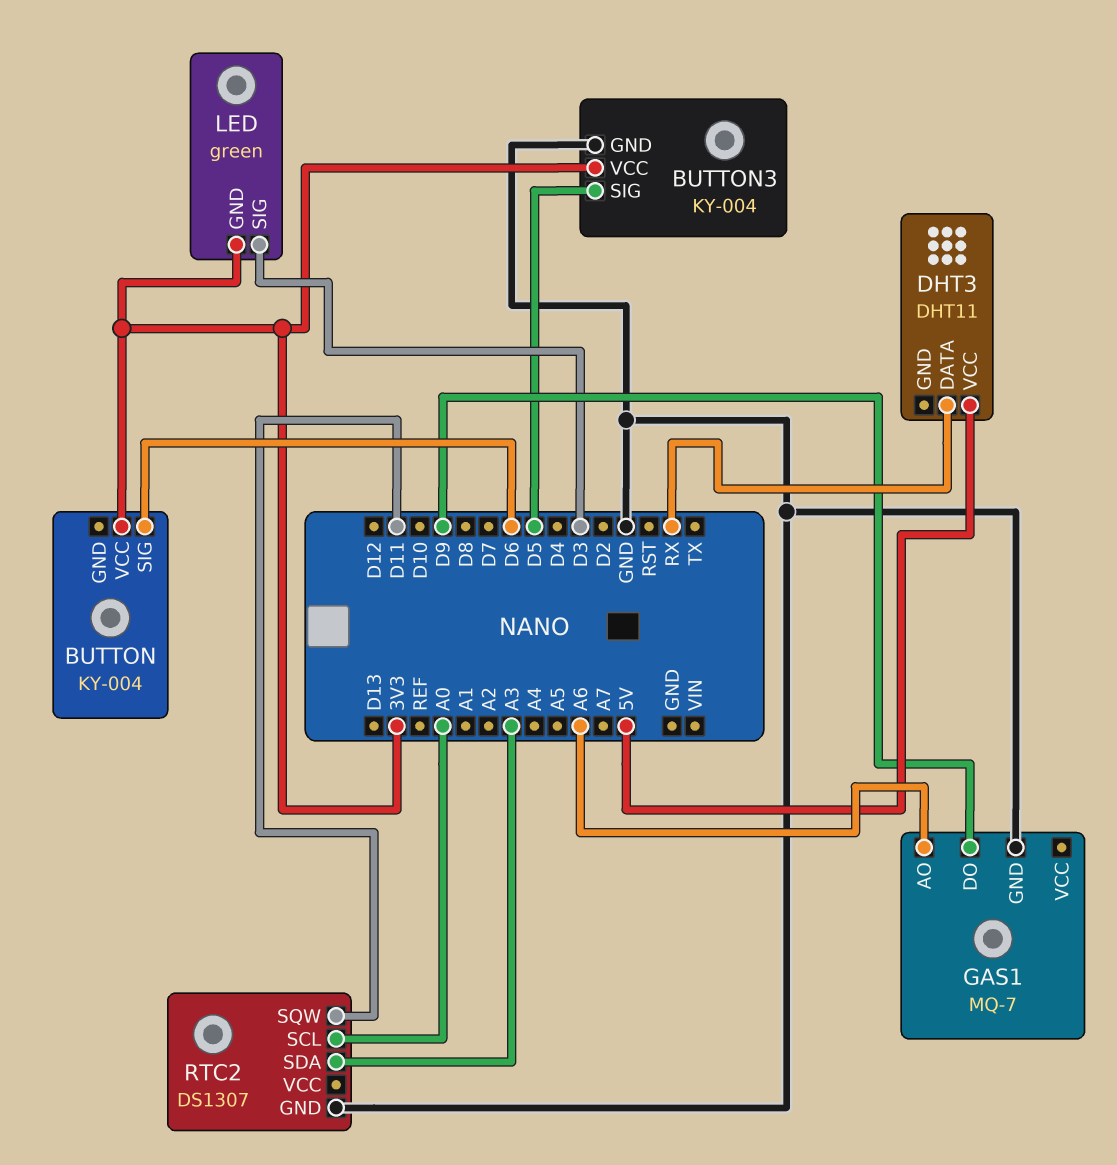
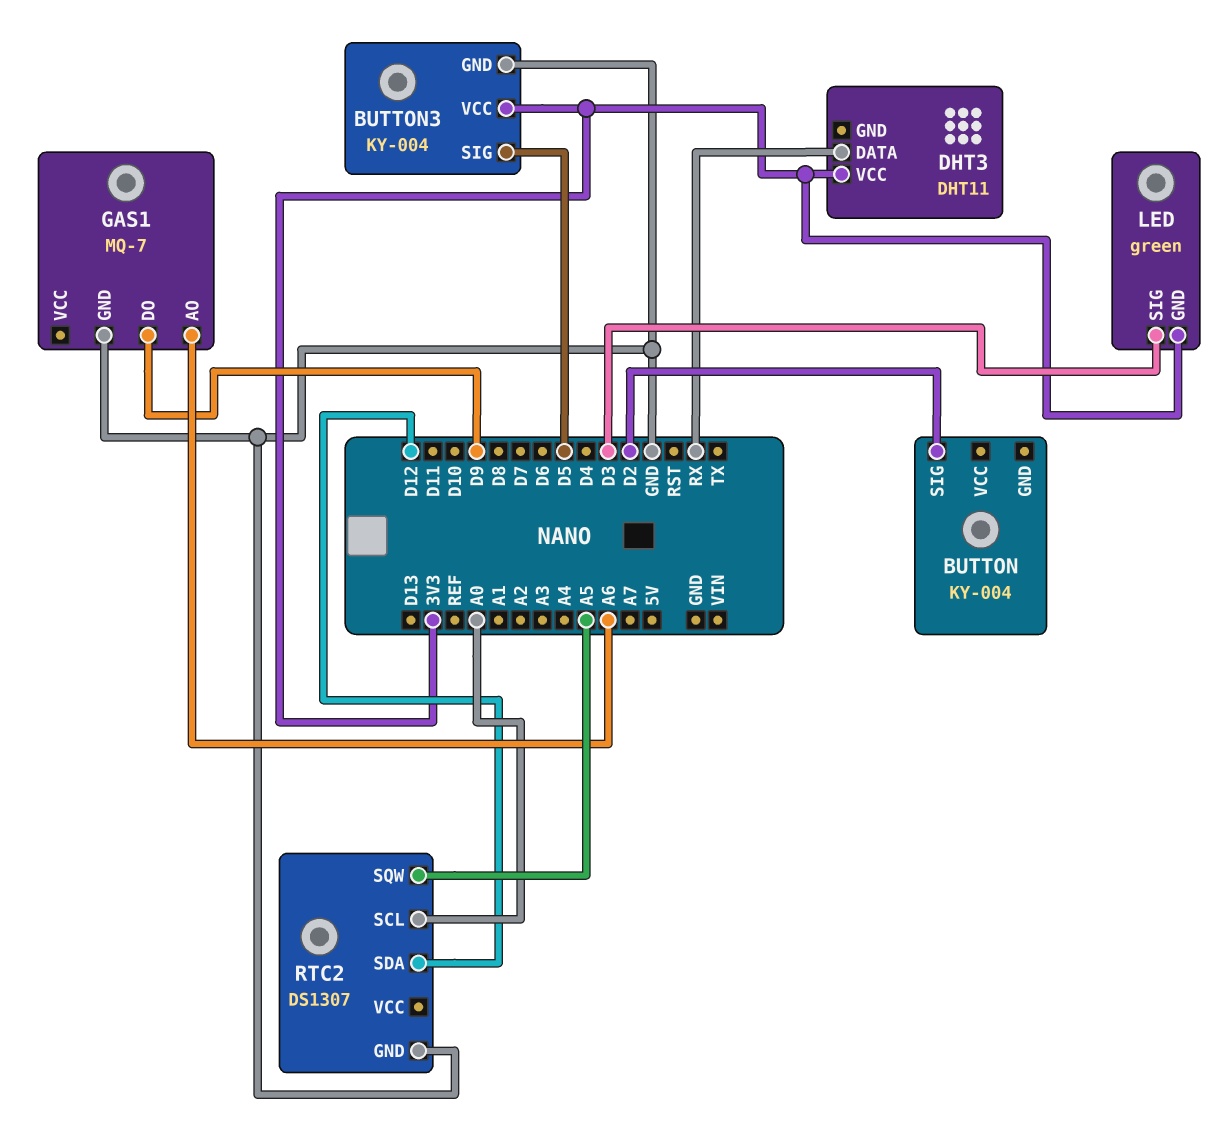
BUTTON pin SIG: D6 -> D2
BUTTON pin VCC: 3V3 -> none
DHT3 pin VCC: 5V -> 3V3
RTC2 pin SDA: A3 -> D12
RTC2 pin SQW: D11 -> A5

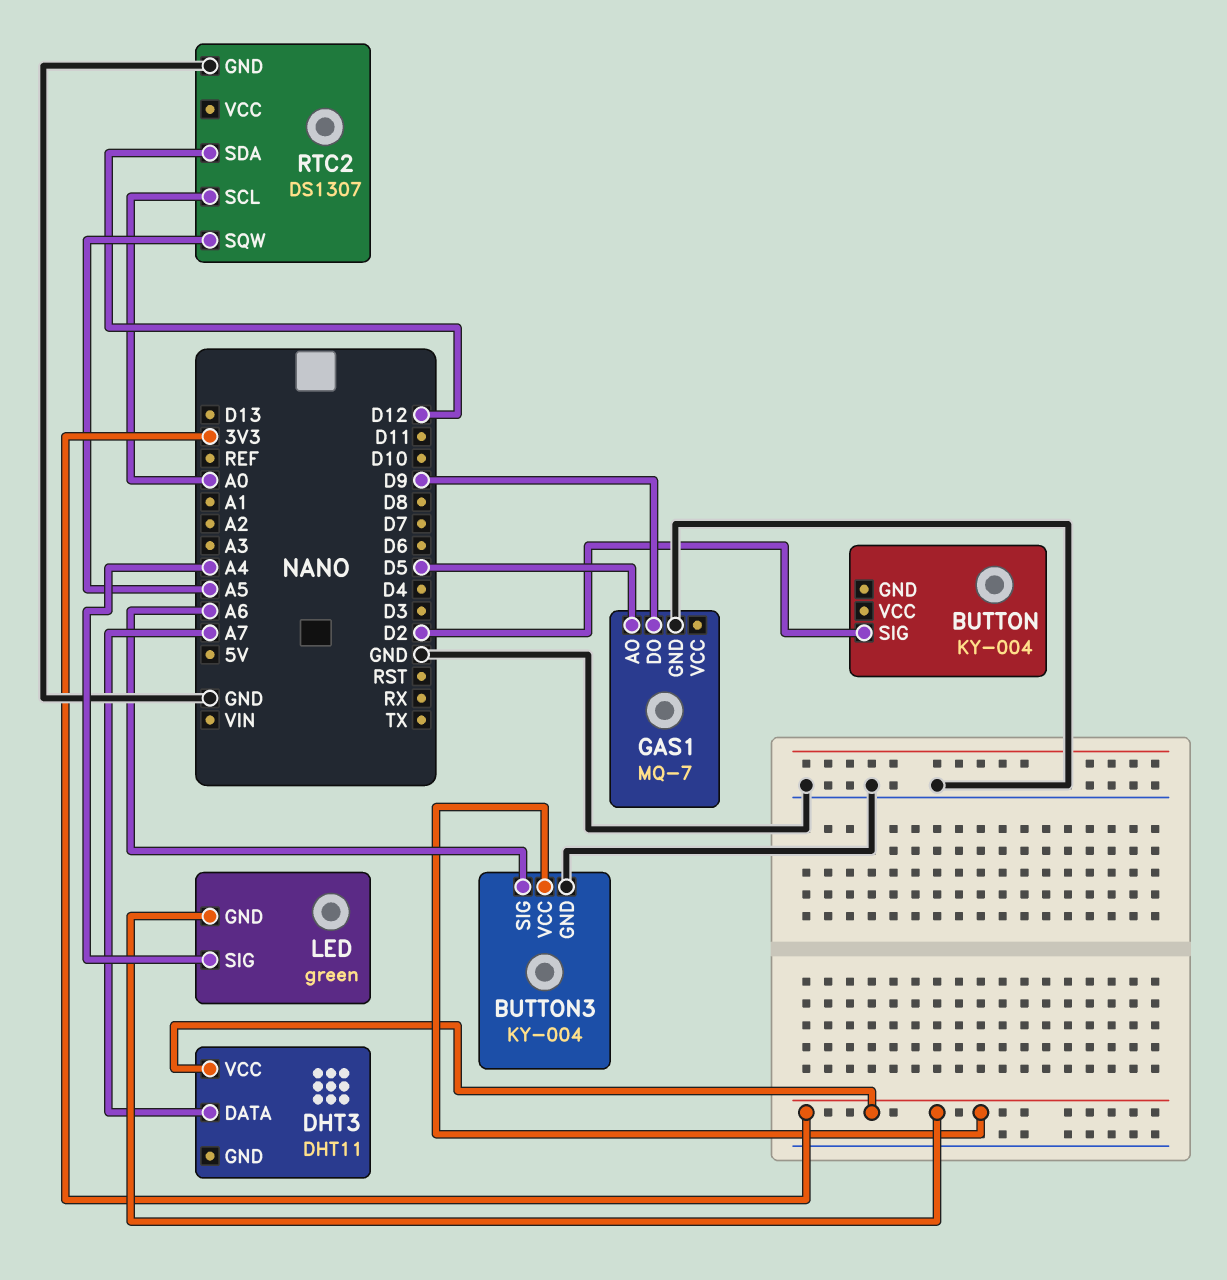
BUTTON3 pin SIG: D5 -> A6
DHT3 pin DATA: RX -> A7
GAS1 pin AO: A6 -> D5
LED pin SIG: D3 -> A4

